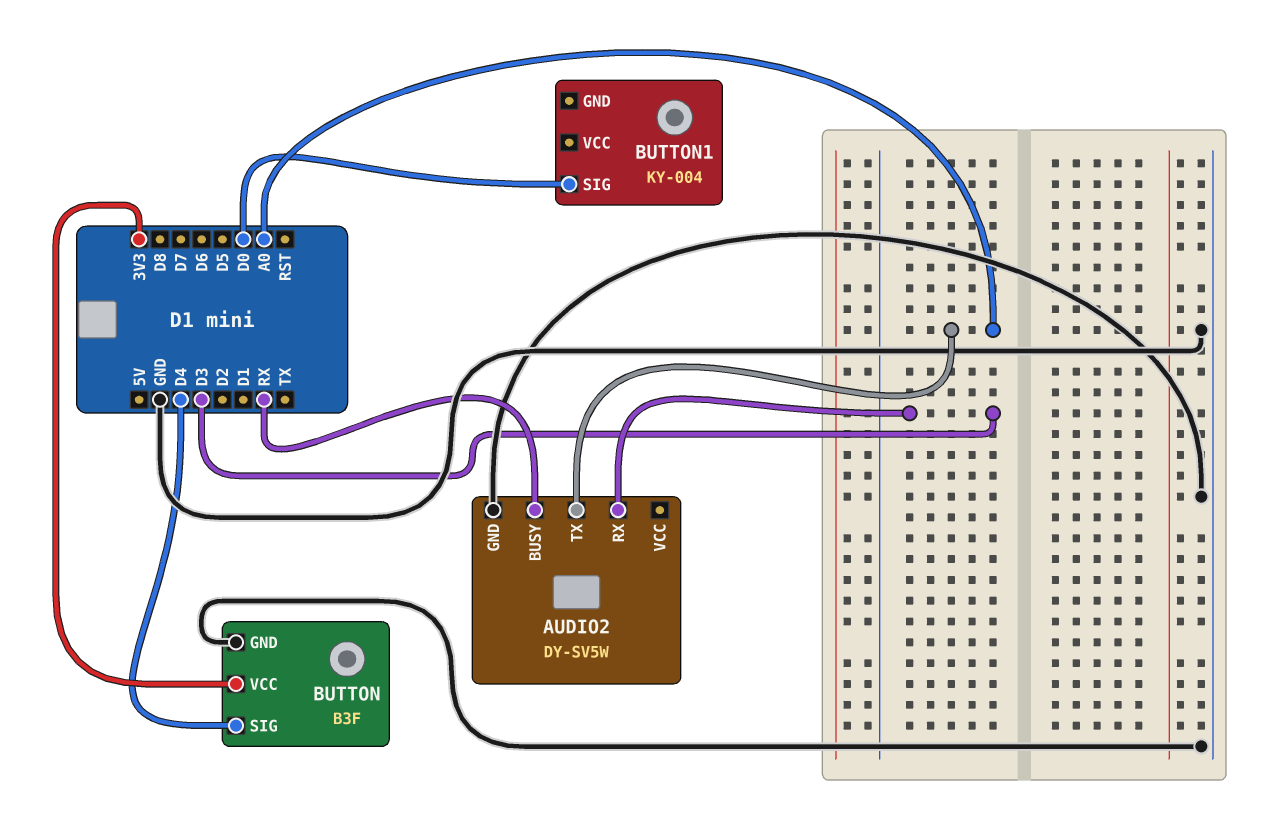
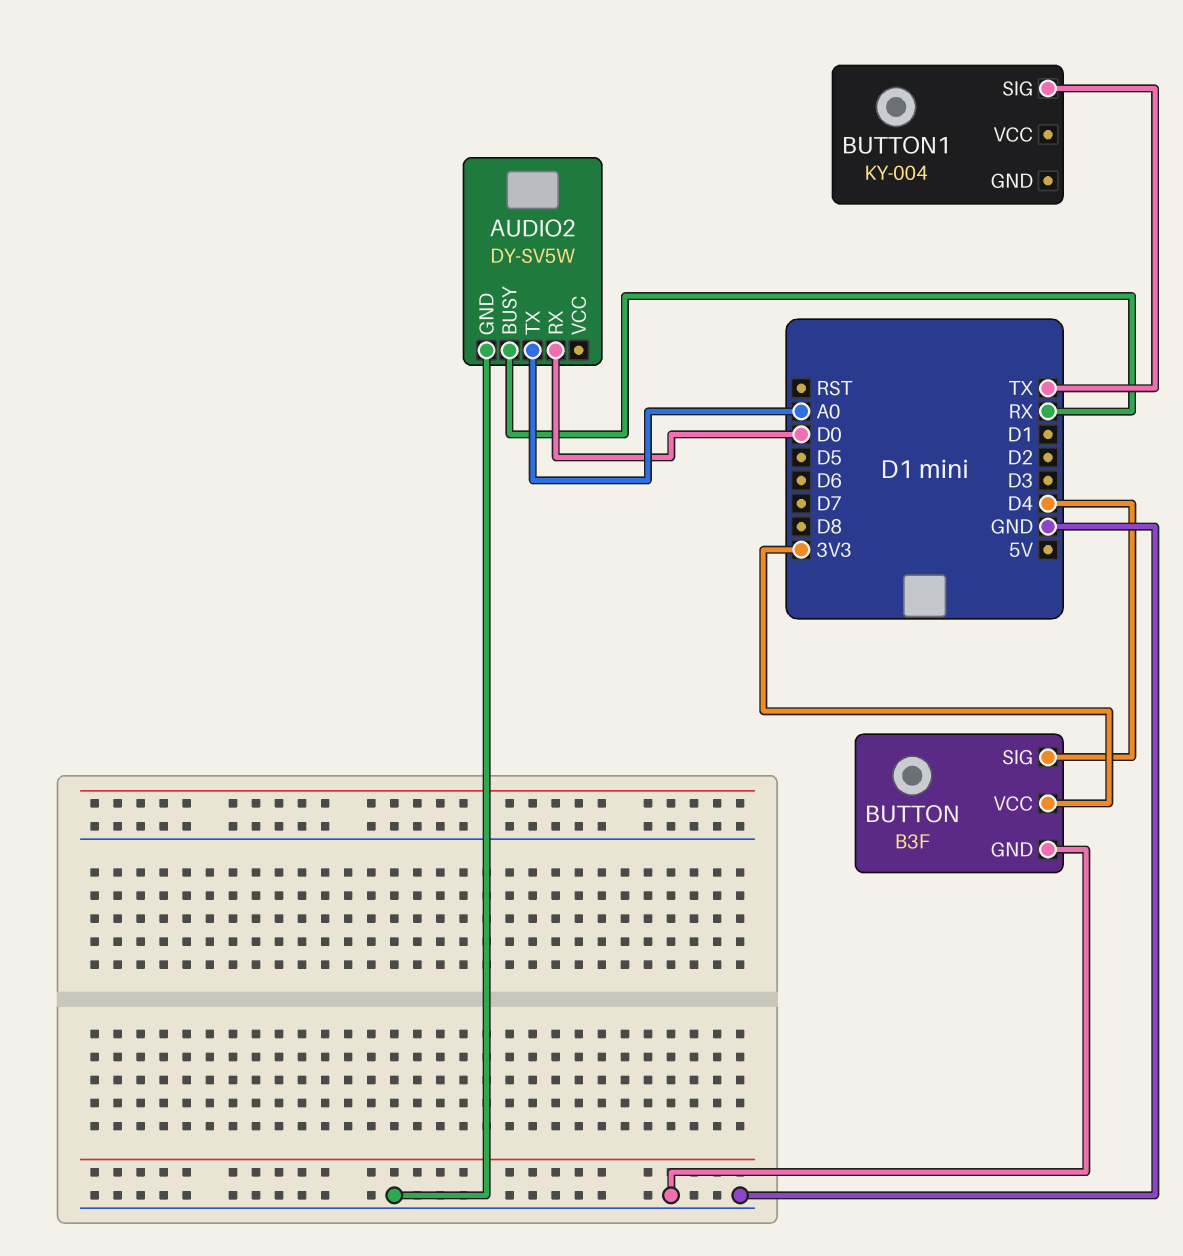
AUDIO2 pin RX: D3 -> D0
BUTTON1 pin SIG: D0 -> TX

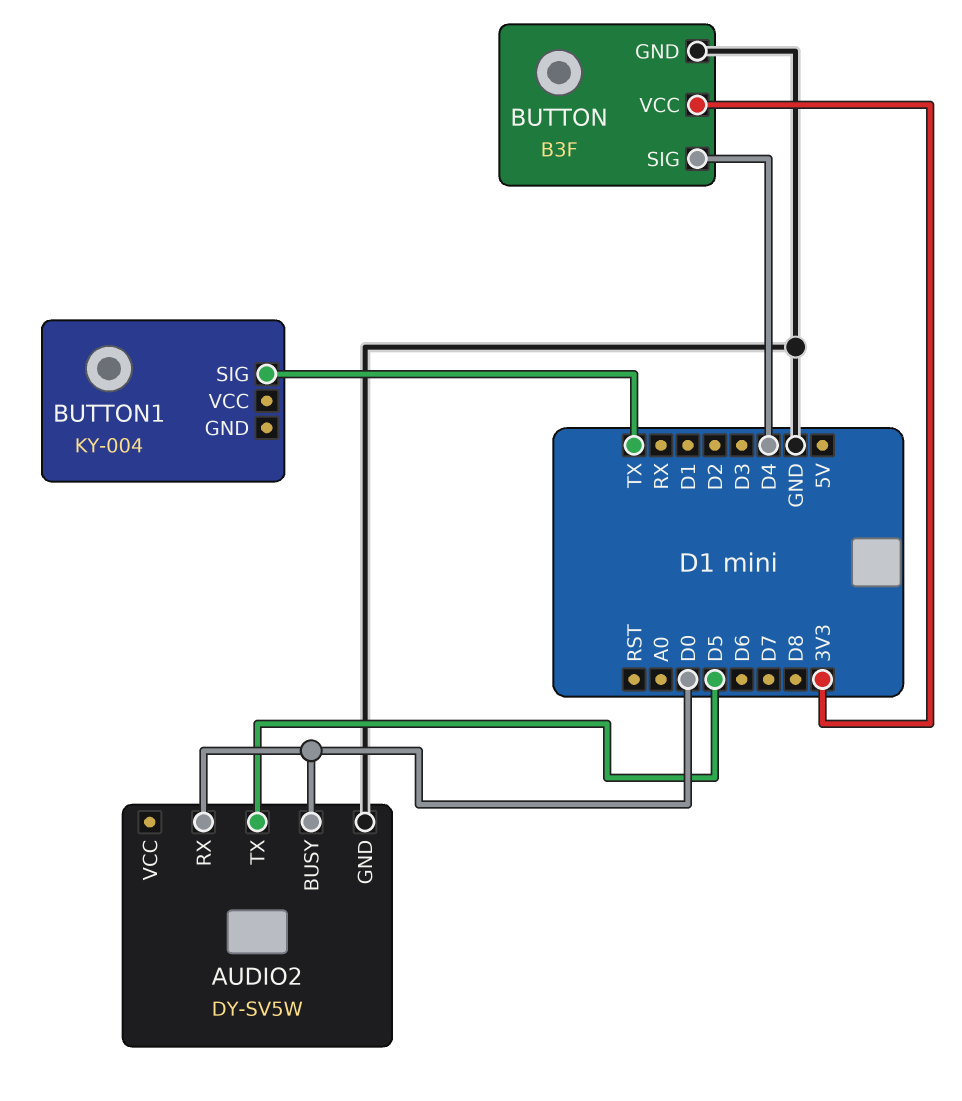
AUDIO2 pin BUSY: RX -> D0
AUDIO2 pin TX: A0 -> D5

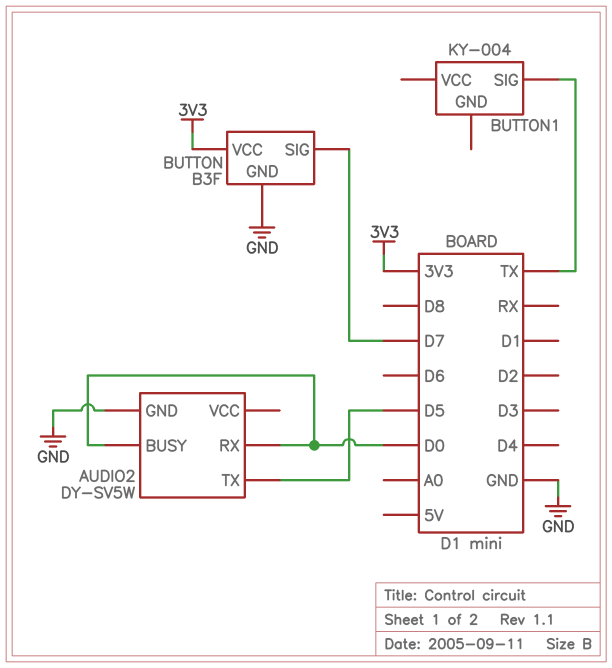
BUTTON pin SIG: D4 -> D7

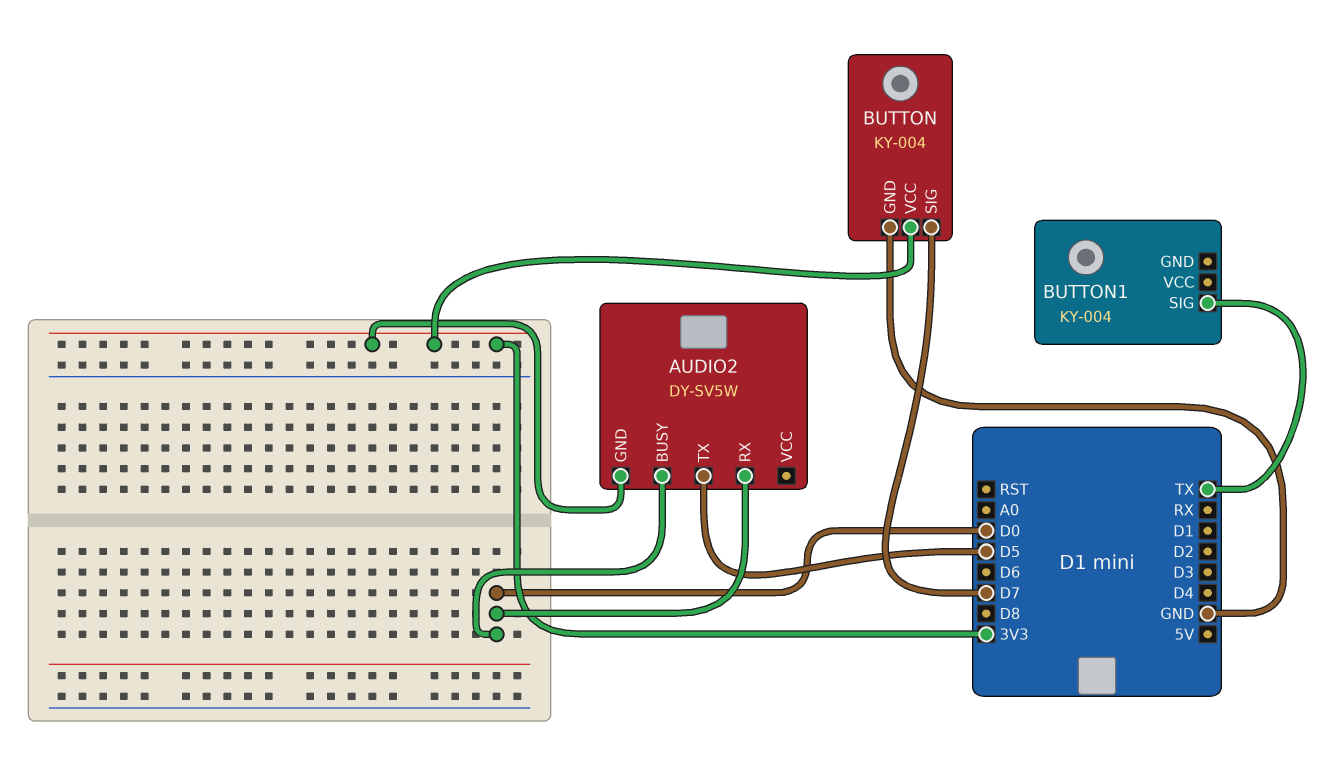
AUDIO2 pin GND: GND -> 3V3
BUTTON: B3F -> KY-004

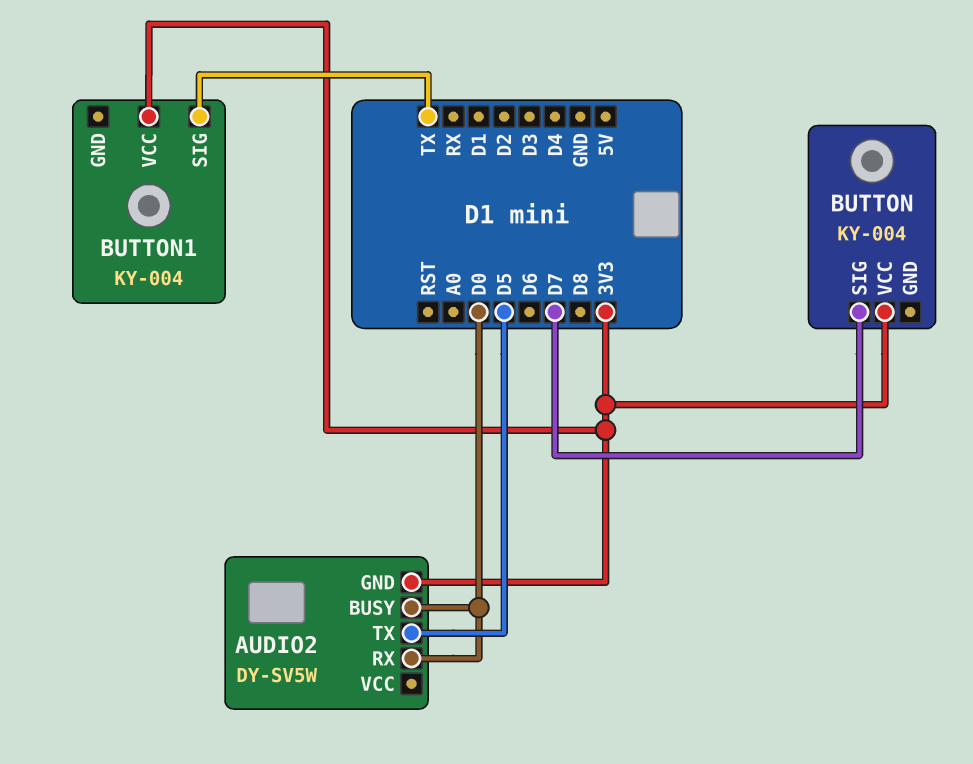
BUTTON pin GND: GND -> none
BUTTON1 pin VCC: none -> 3V3

